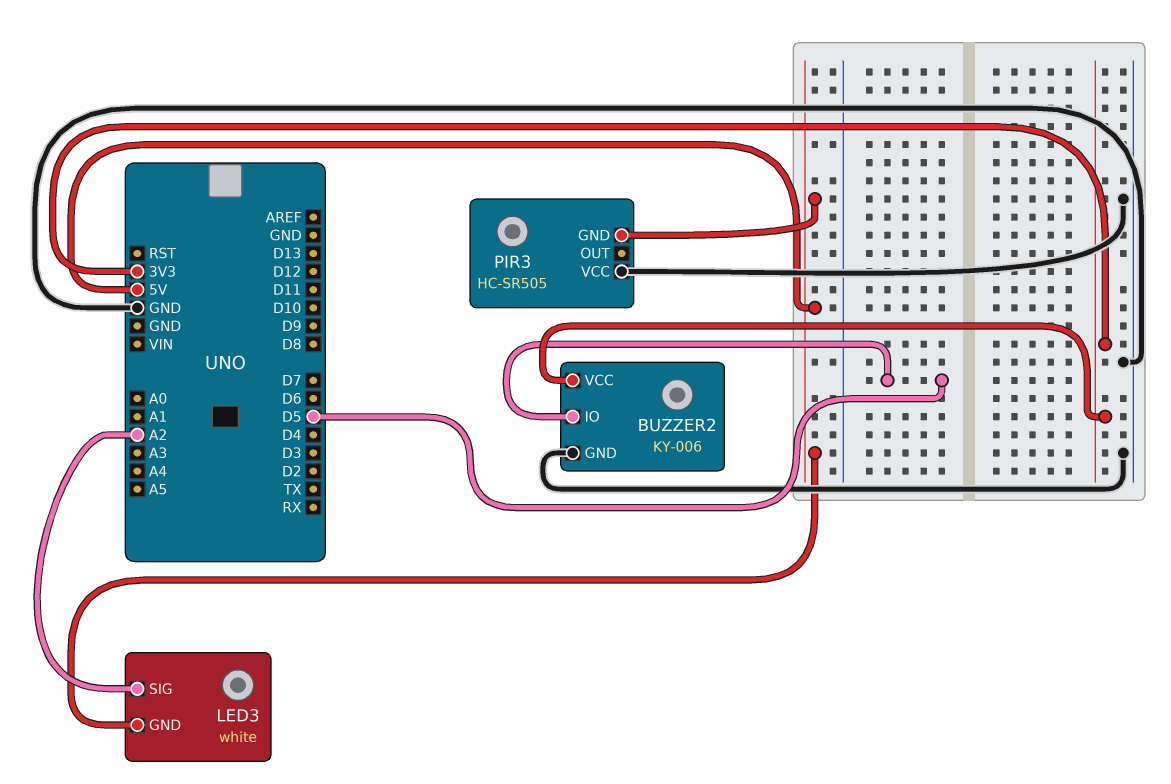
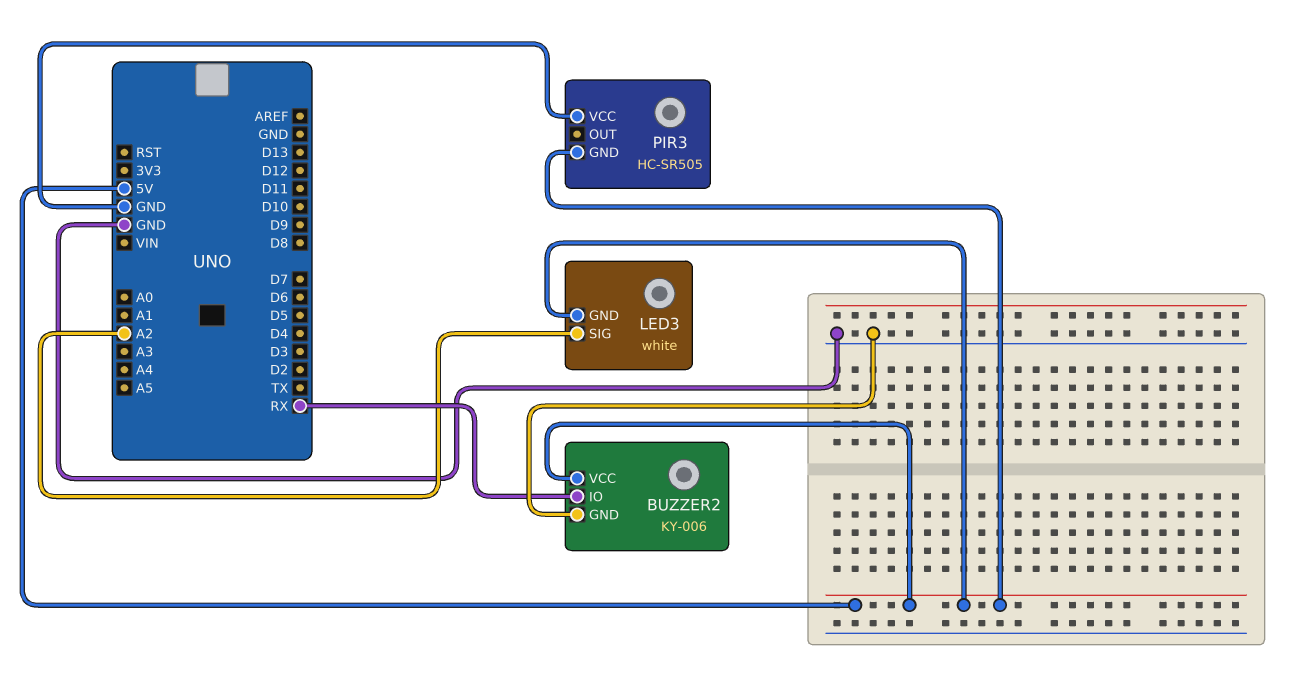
BUZZER2 pin IO: D5 -> RX
BUZZER2 pin VCC: 3V3 -> 5V

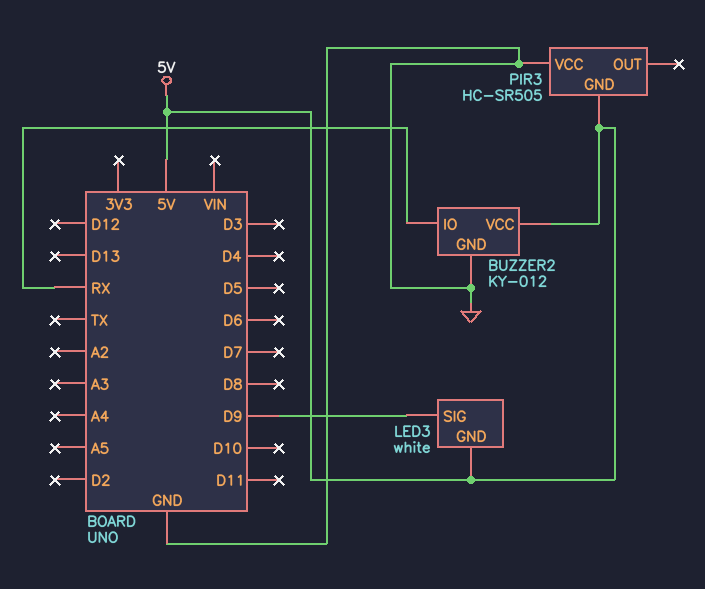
BUZZER2: KY-006 -> KY-012
LED3 pin SIG: A2 -> D9

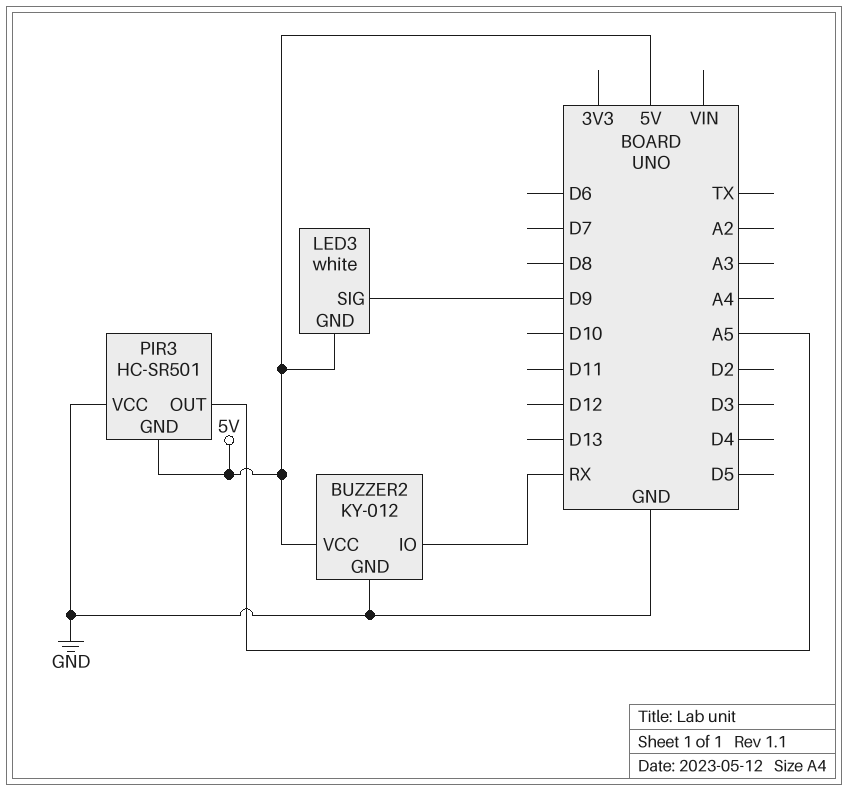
PIR3: HC-SR505 -> HC-SR501
PIR3 pin OUT: none -> A5

